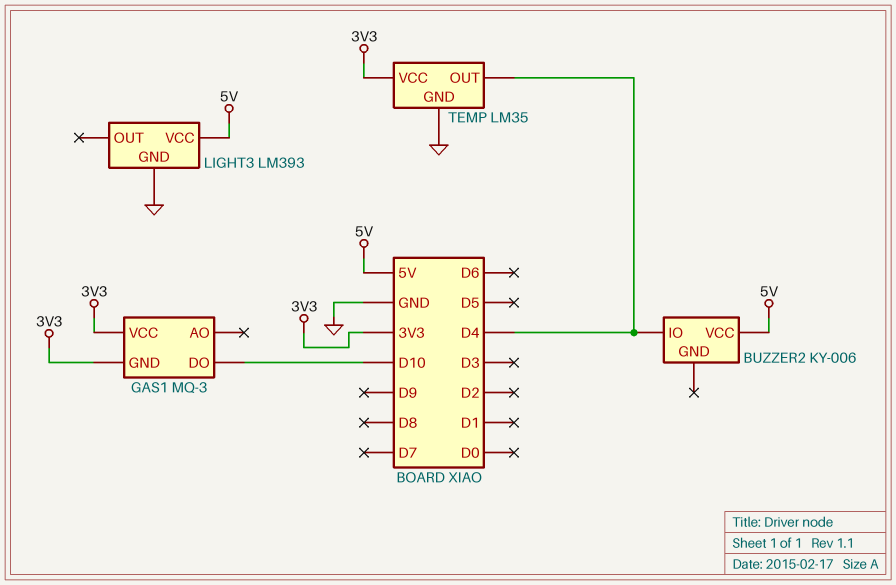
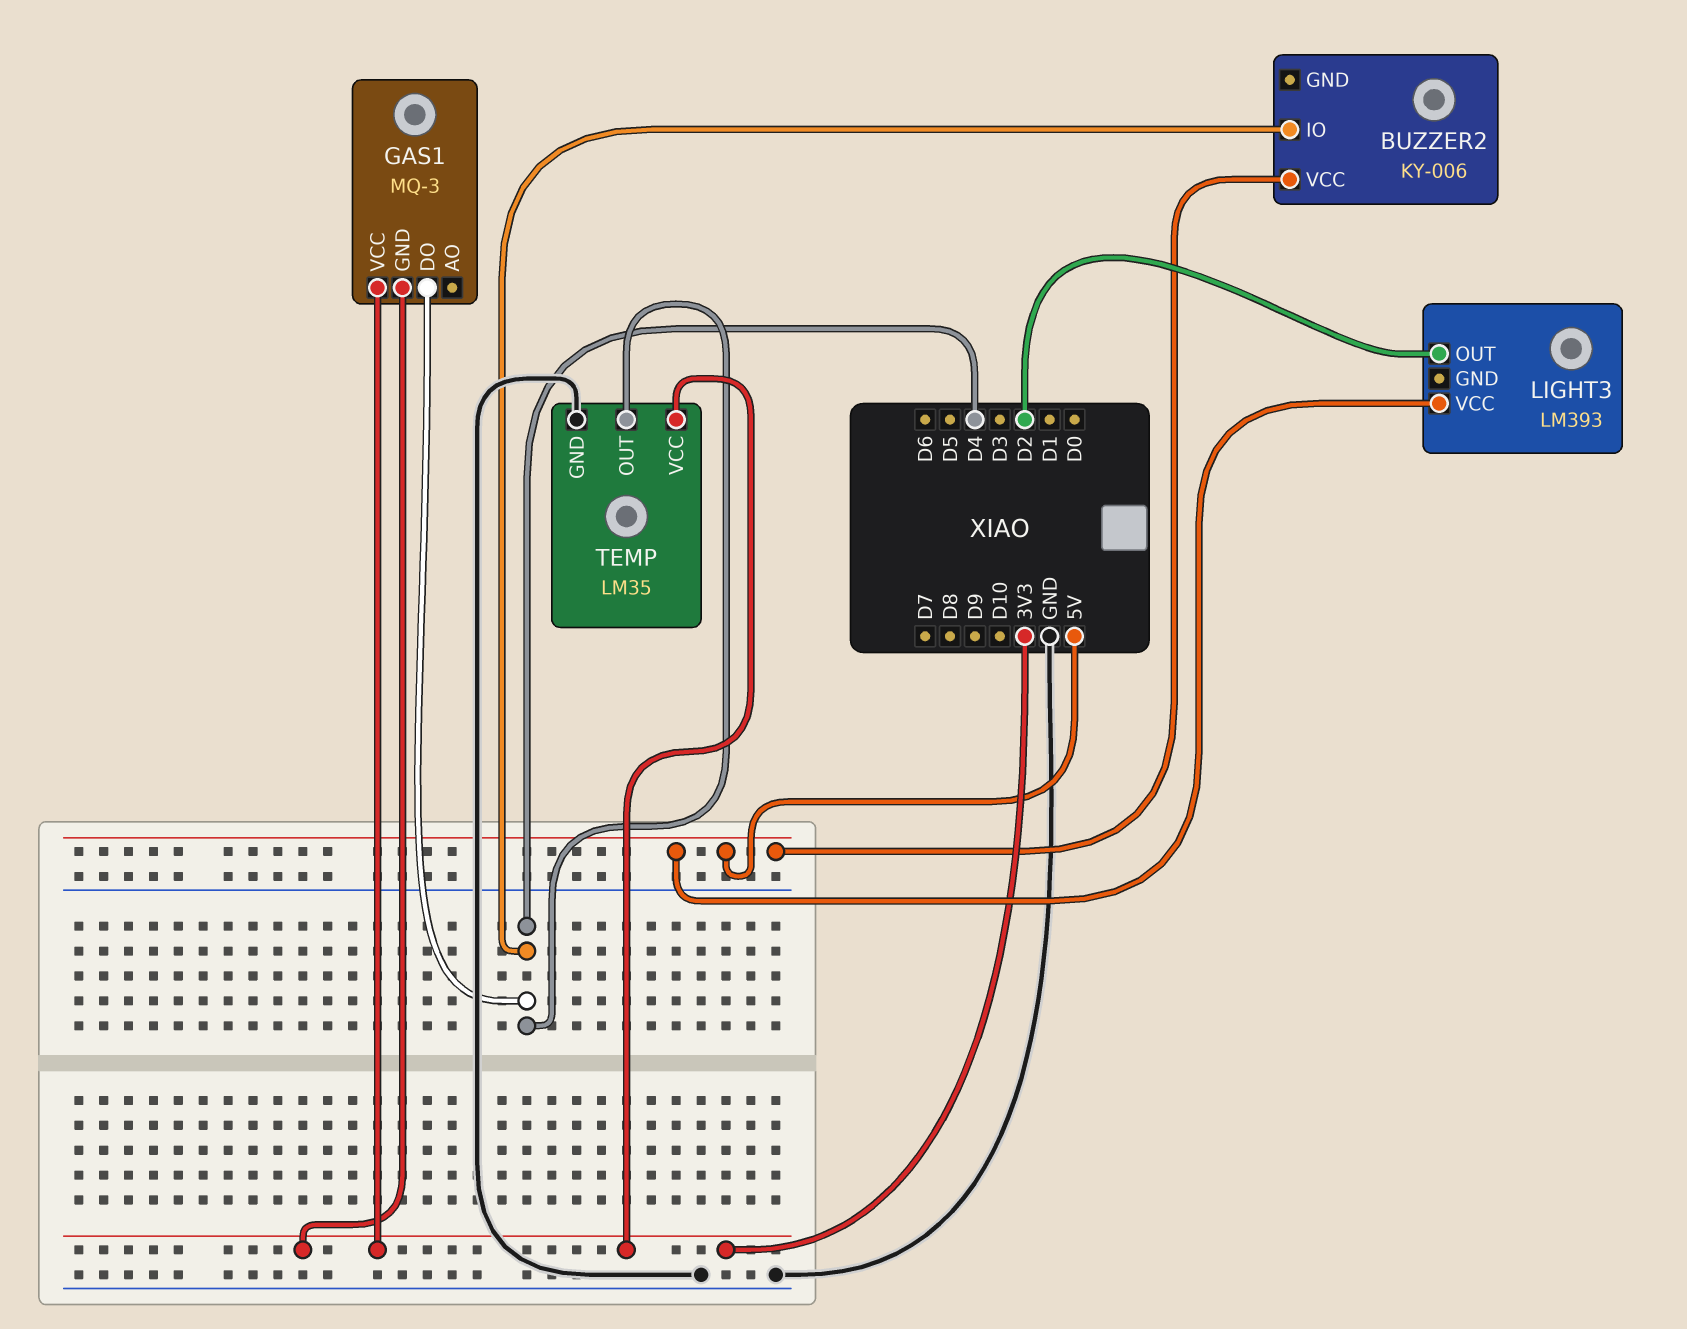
GAS1 pin DO: D10 -> D4
LIGHT3 pin GND: GND -> none
LIGHT3 pin OUT: none -> D2

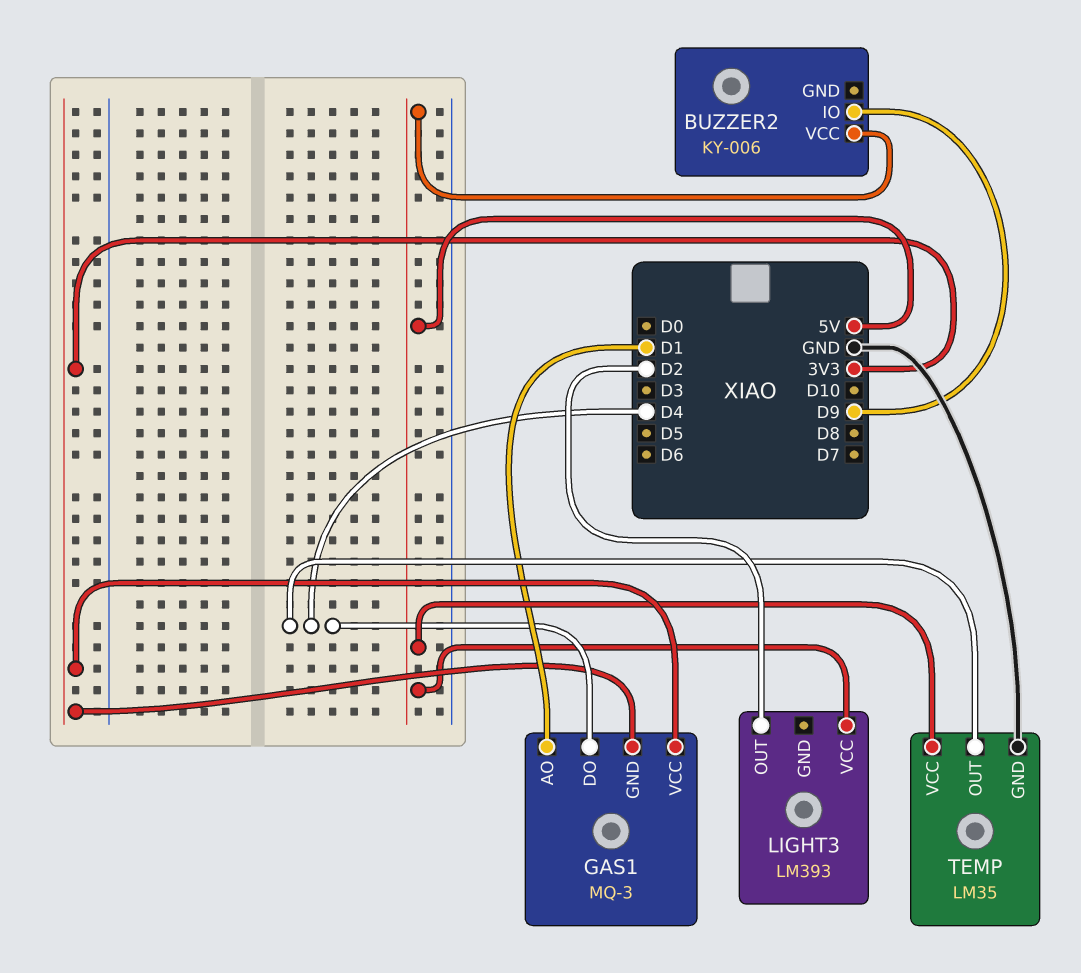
BUZZER2 pin IO: D4 -> D9
GAS1 pin AO: none -> D1
TEMP pin VCC: 3V3 -> 5V

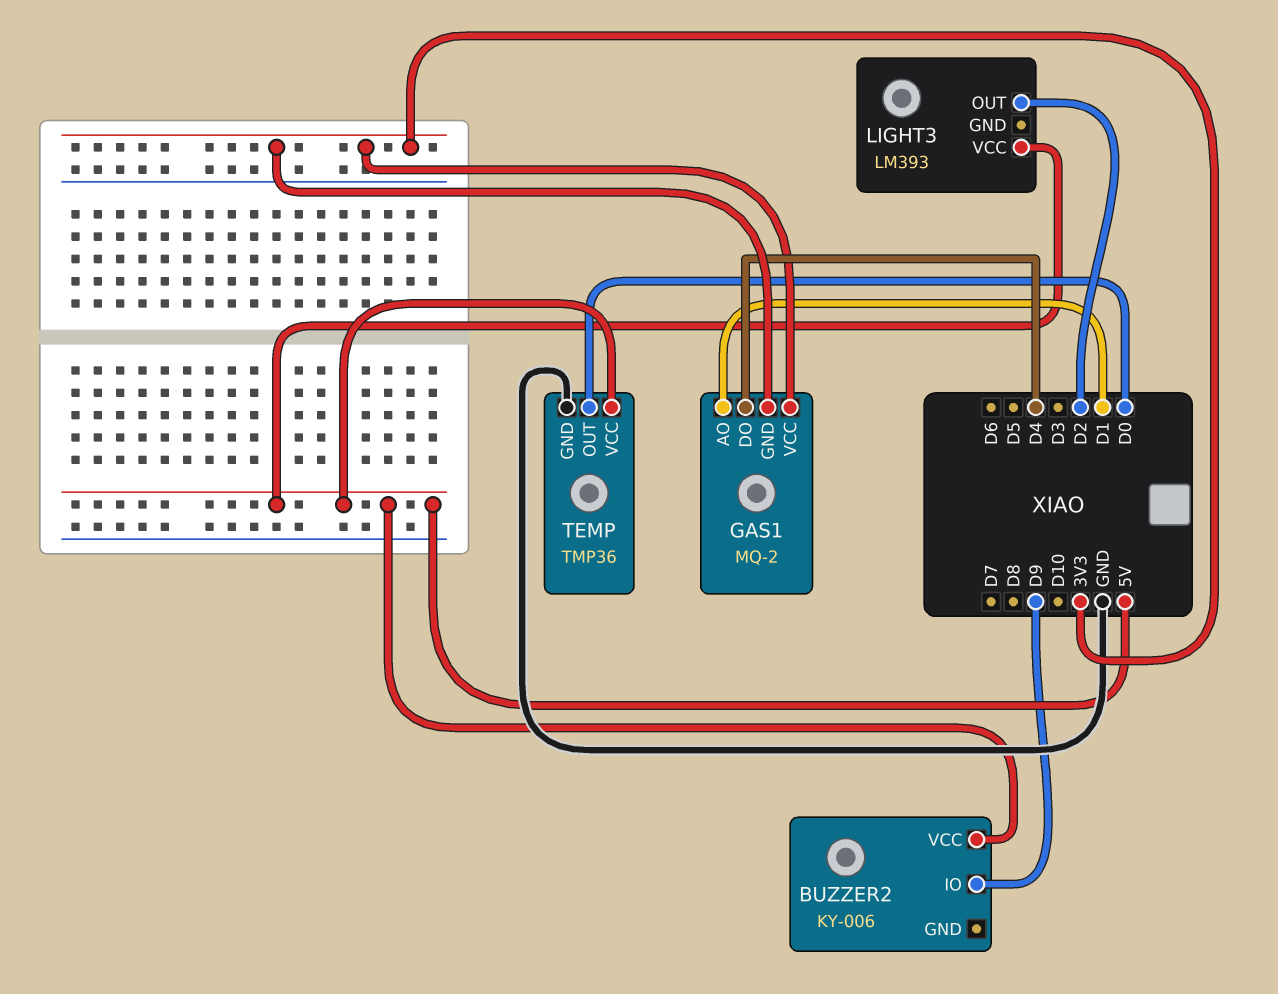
GAS1: MQ-3 -> MQ-2
TEMP: LM35 -> TMP36
TEMP pin OUT: D4 -> D0

